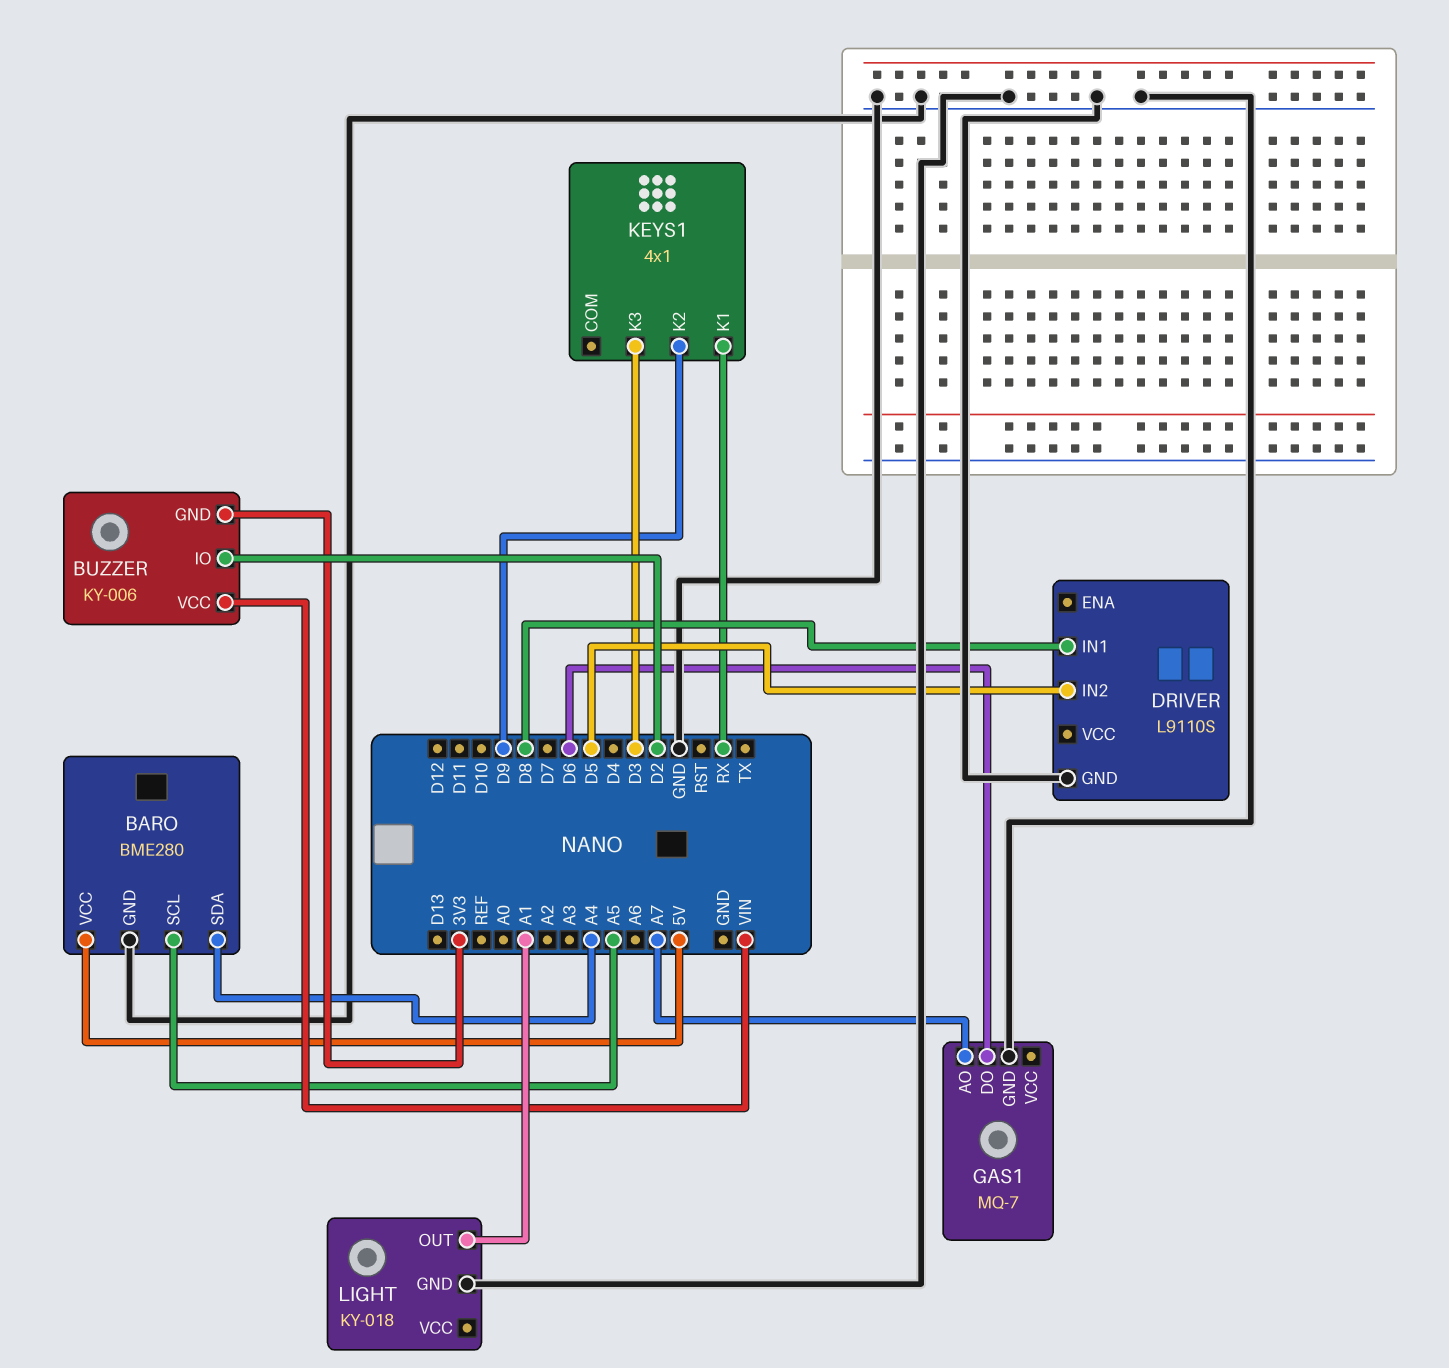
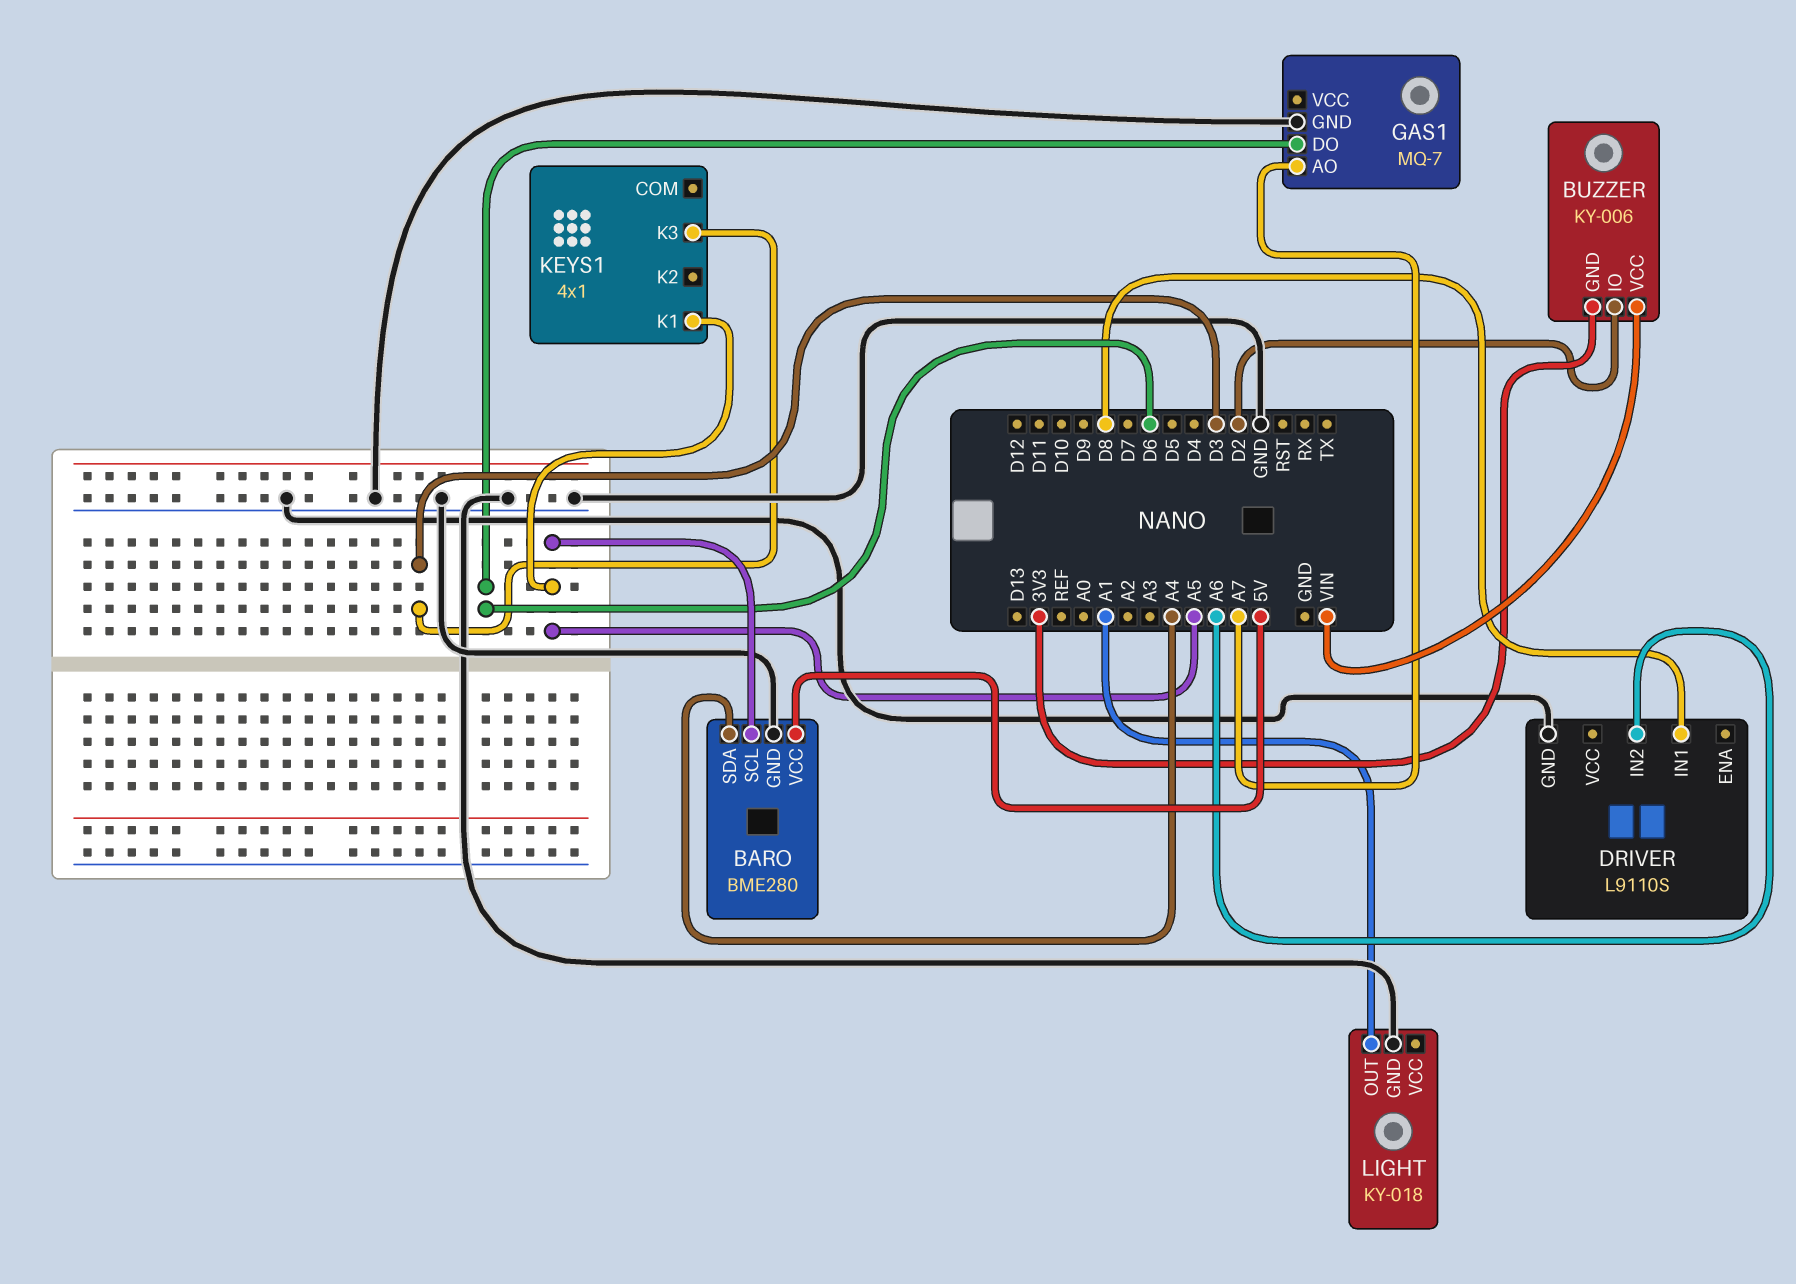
DRIVER pin IN2: D5 -> A6
KEYS1 pin K1: RX -> A5
KEYS1 pin K2: D9 -> none

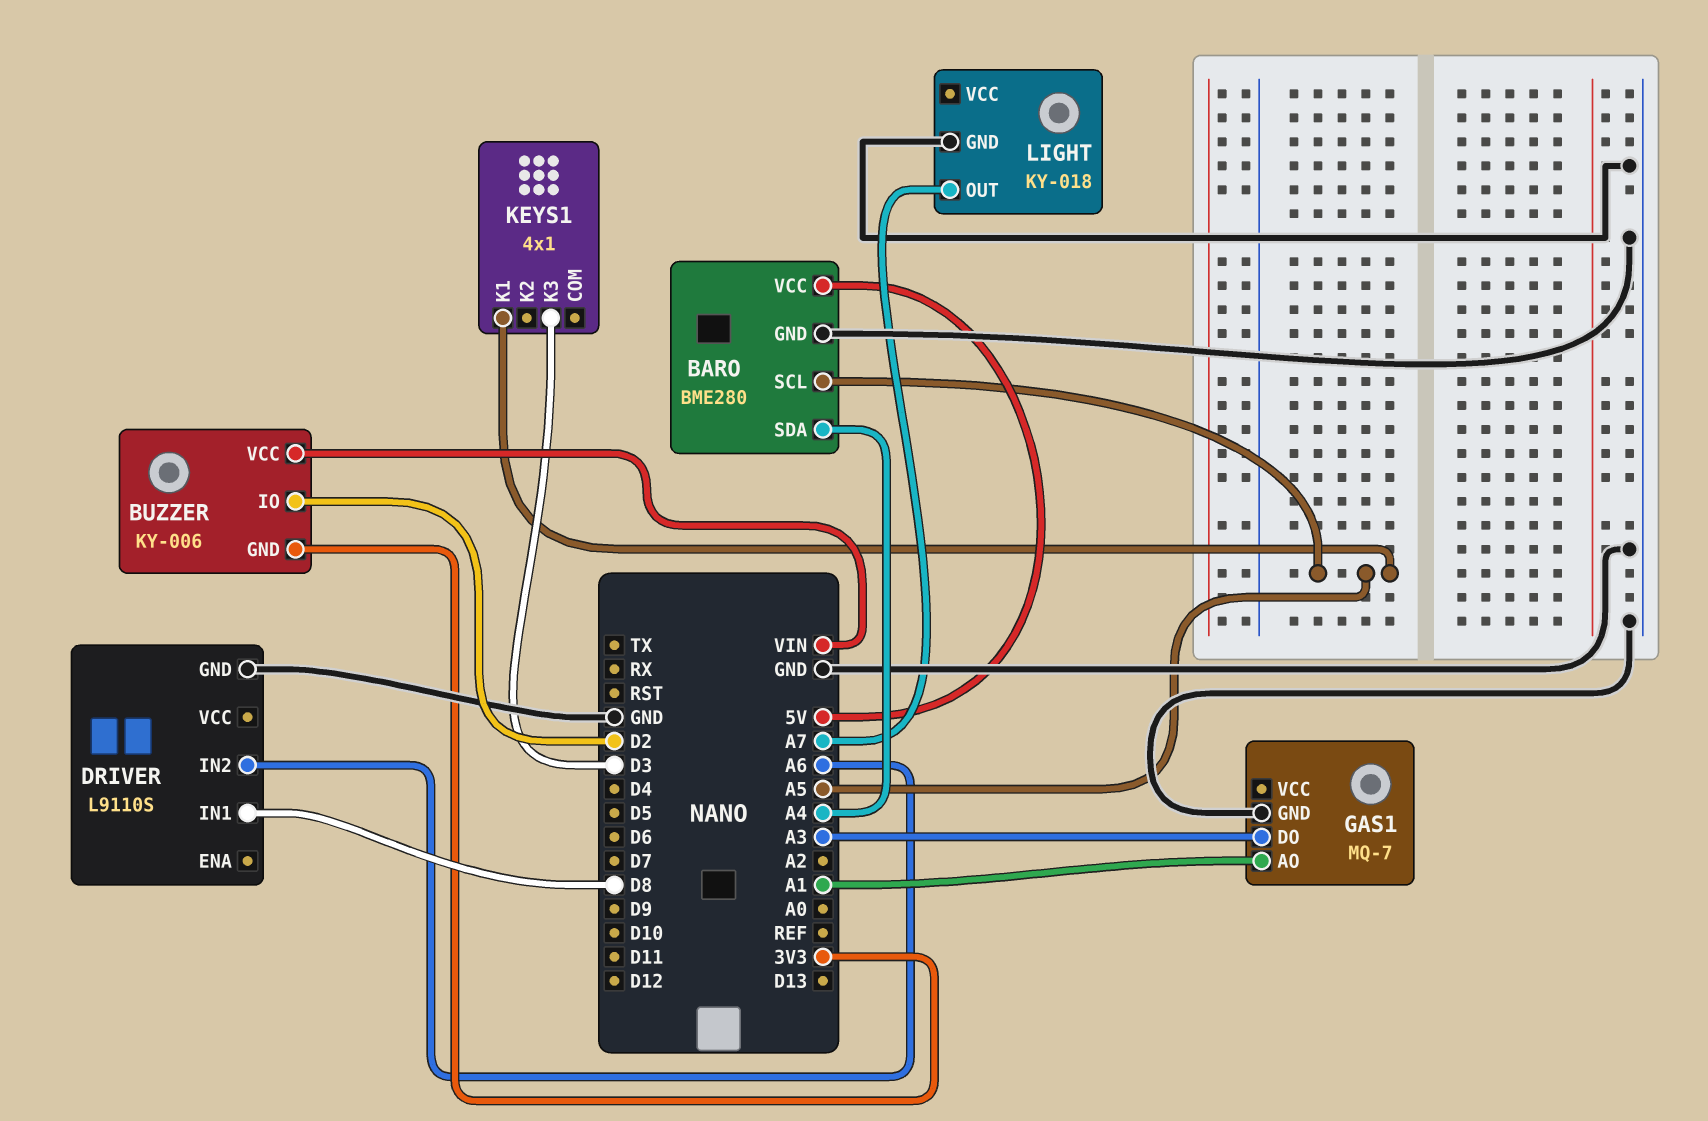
GAS1 pin AO: A7 -> A1
GAS1 pin DO: D6 -> A3
LIGHT pin OUT: A1 -> A7

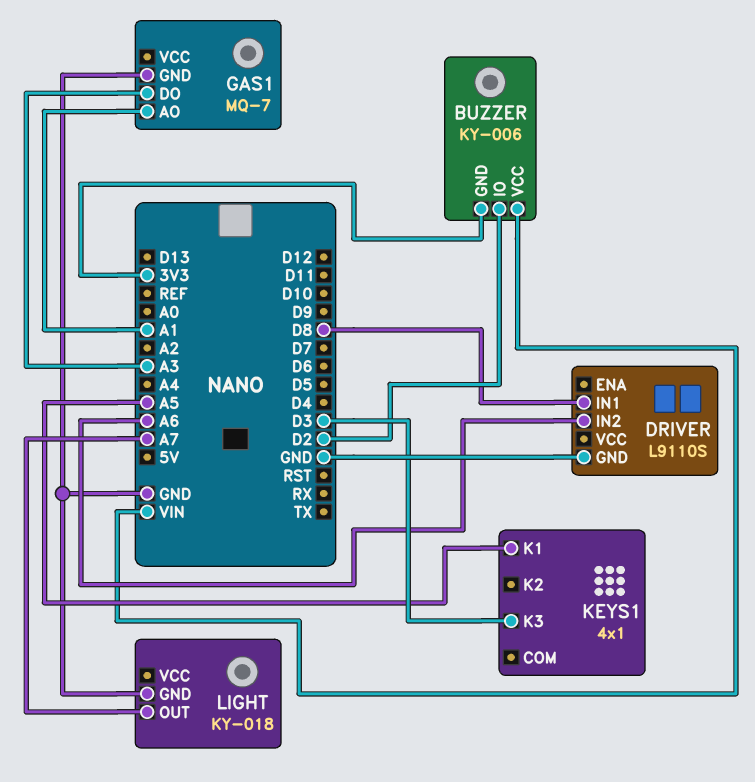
BARO: BME280 -> none
BARO pin GND: GND -> none
BARO pin SCL: A5 -> none
BARO pin SDA: A4 -> none
BARO pin VCC: 5V -> none

